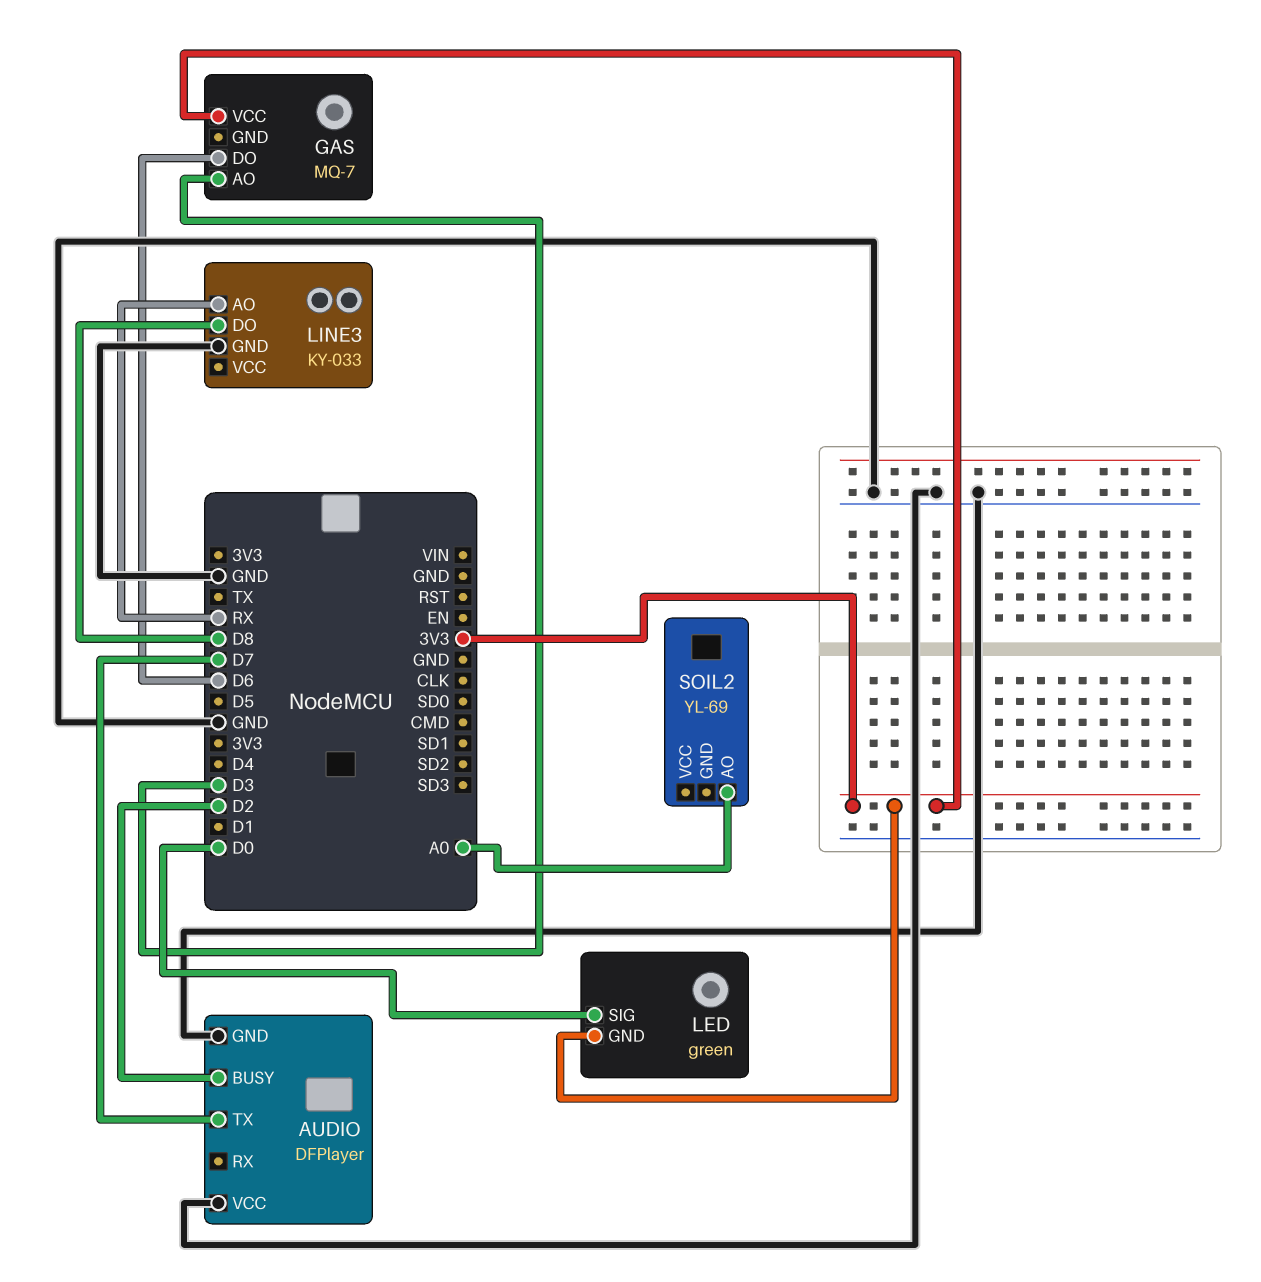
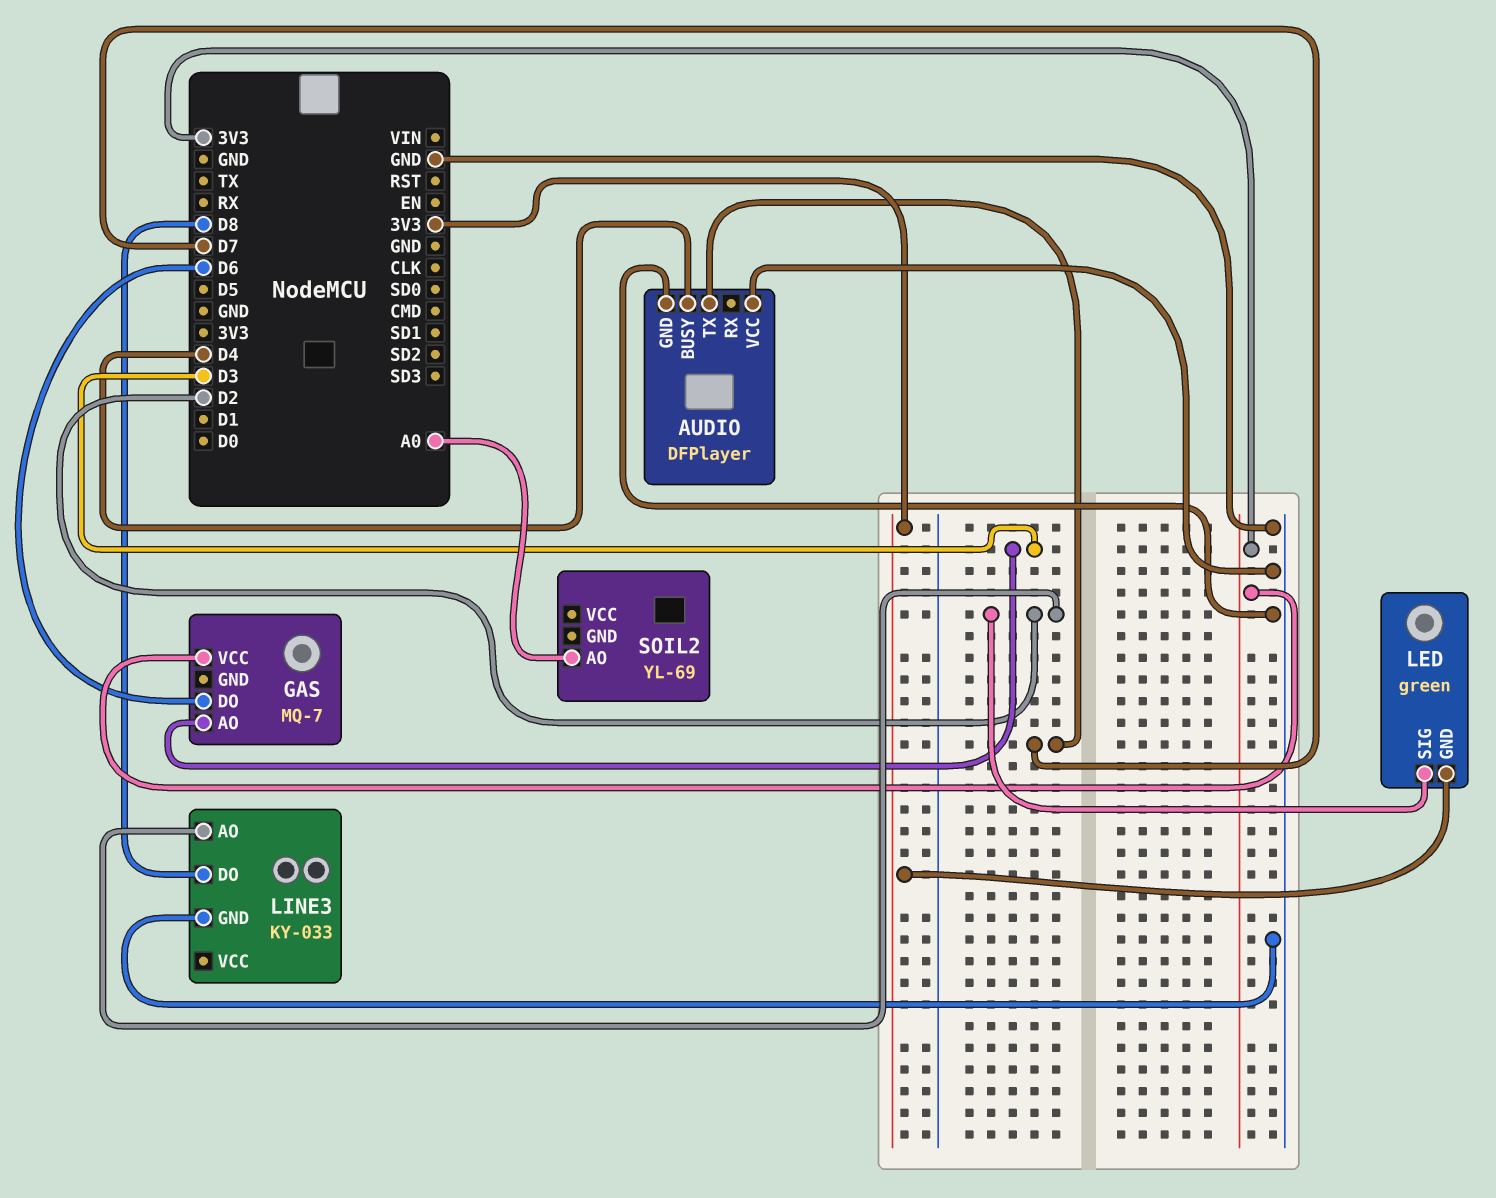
AUDIO pin BUSY: D2 -> D4
LED pin SIG: D0 -> D2
LINE3 pin AO: RX -> D2

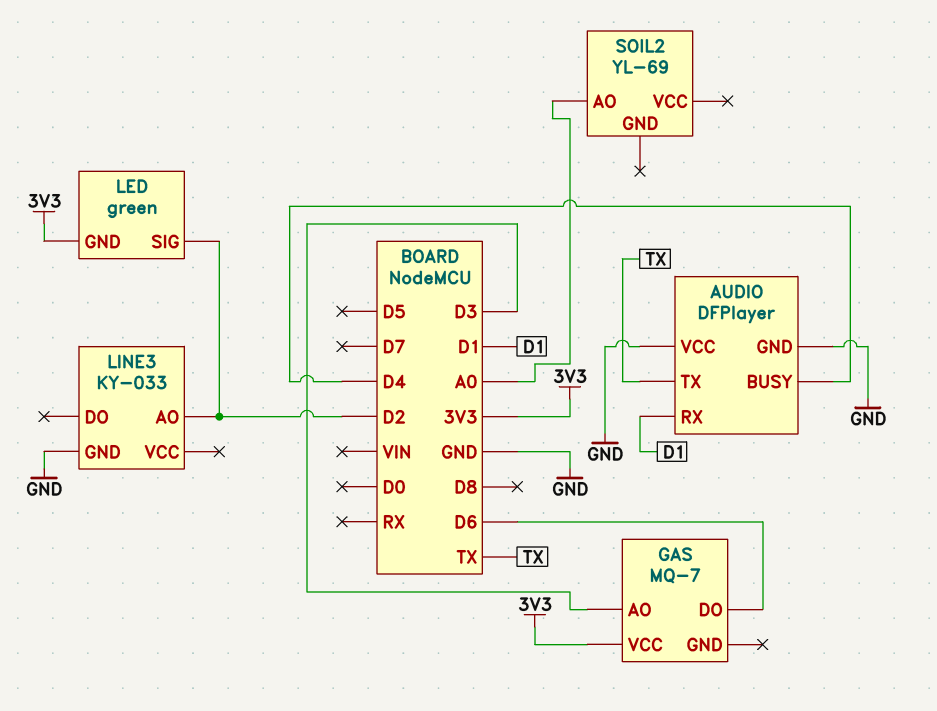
AUDIO pin RX: none -> D1
AUDIO pin TX: D7 -> TX
LINE3 pin DO: D8 -> none

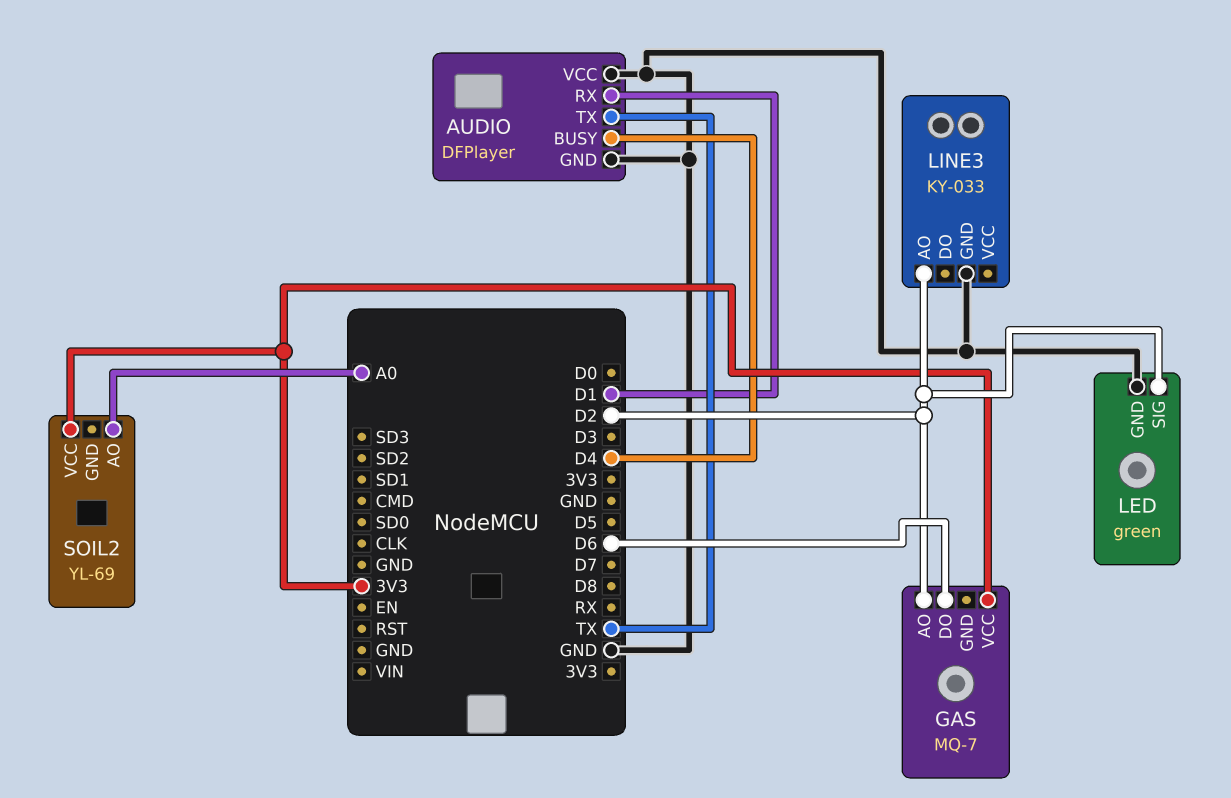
GAS pin AO: D3 -> D2
LED pin GND: 3V3 -> GND
SOIL2 pin VCC: none -> 3V3

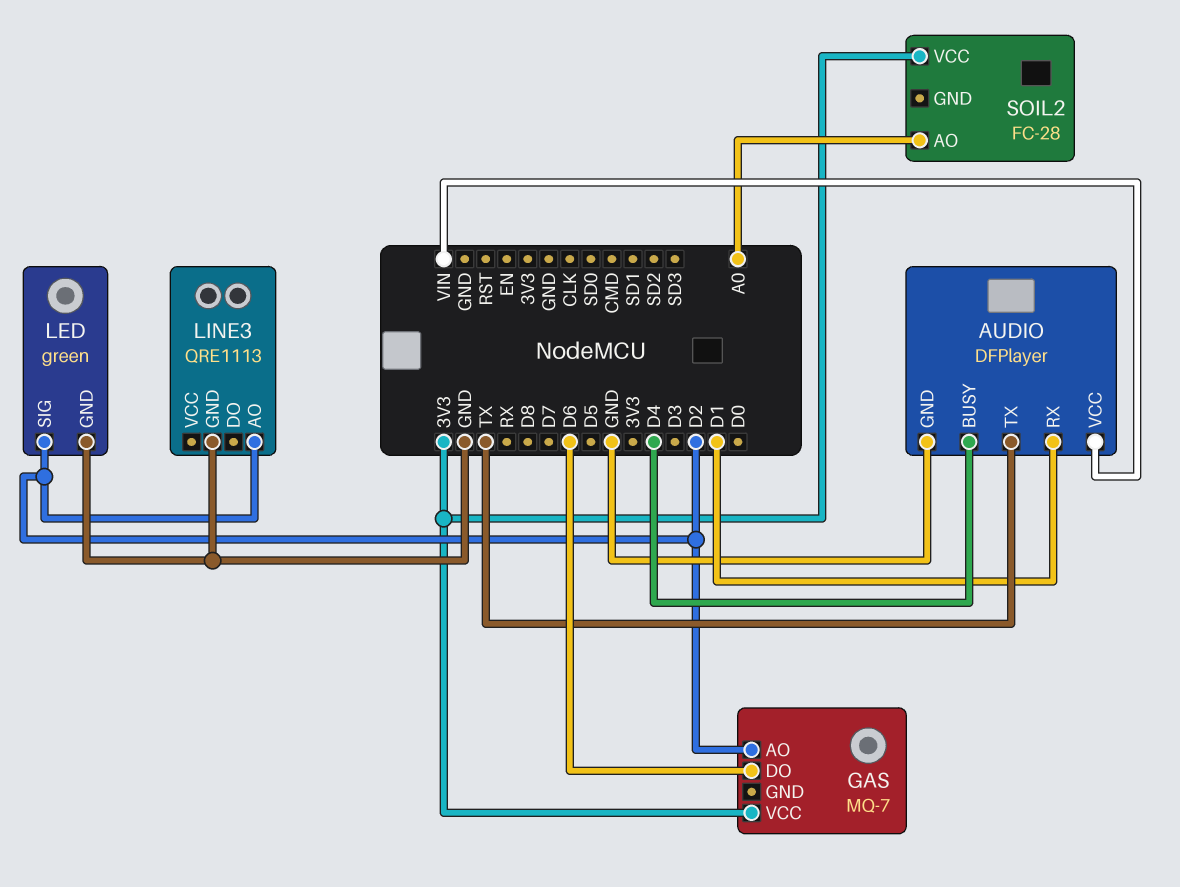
AUDIO pin VCC: GND -> VIN
LINE3: KY-033 -> QRE1113
SOIL2: YL-69 -> FC-28

